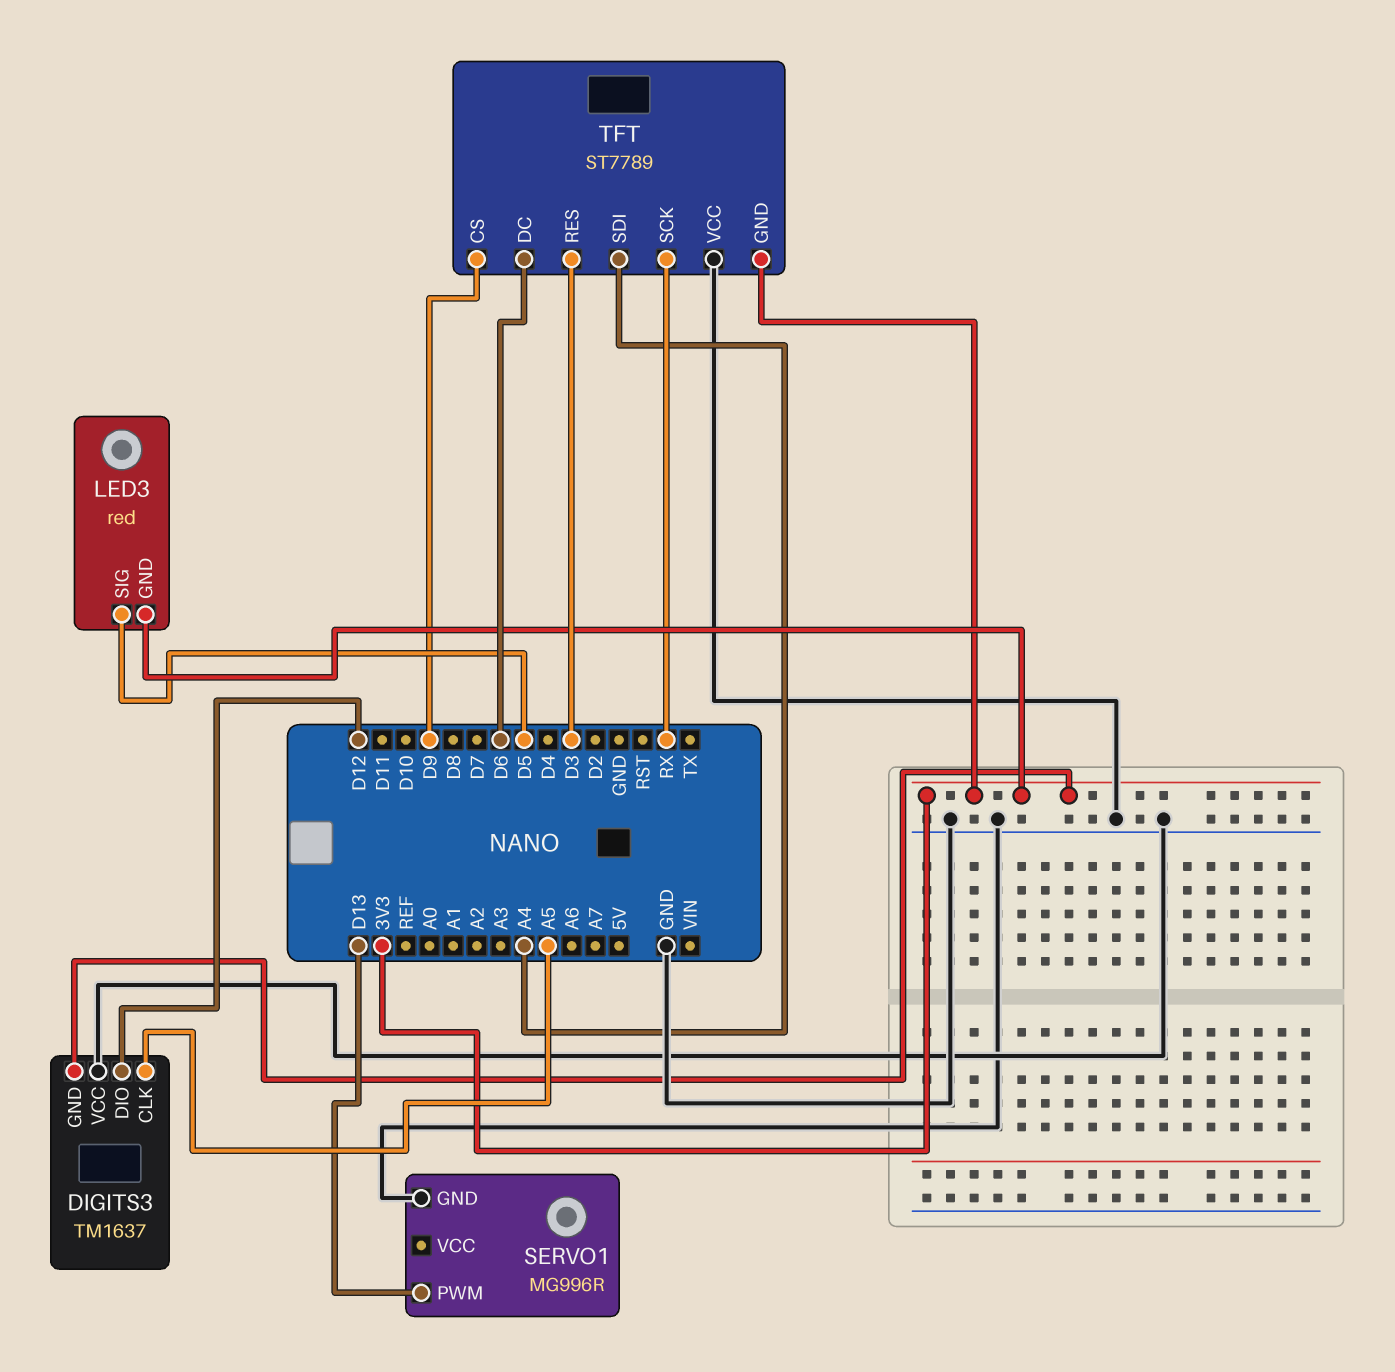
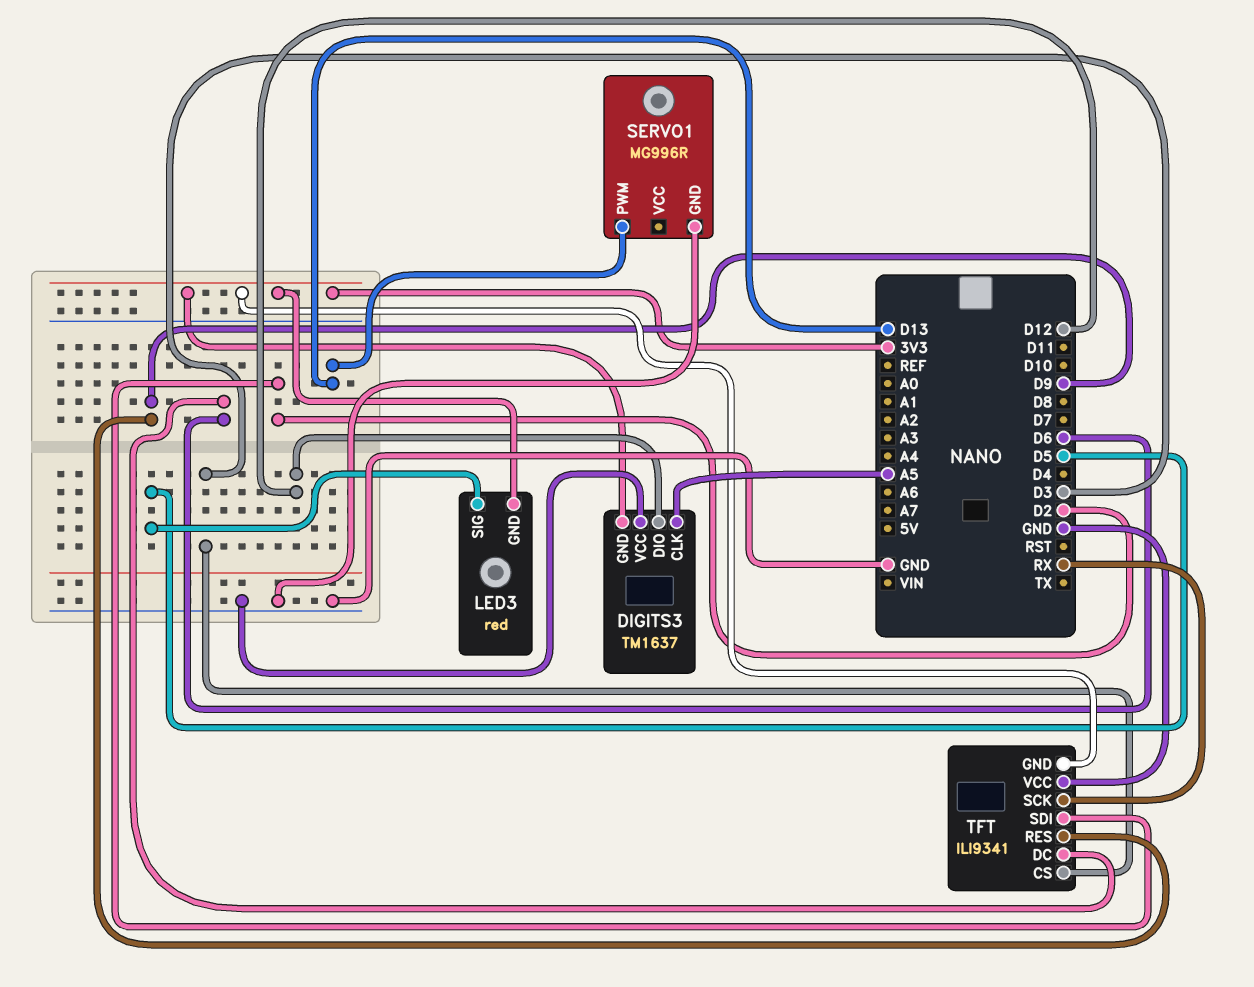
TFT: ST7789 -> ILI9341
TFT pin CS: D9 -> D3
TFT pin RES: D3 -> D9
TFT pin SDI: A4 -> D2

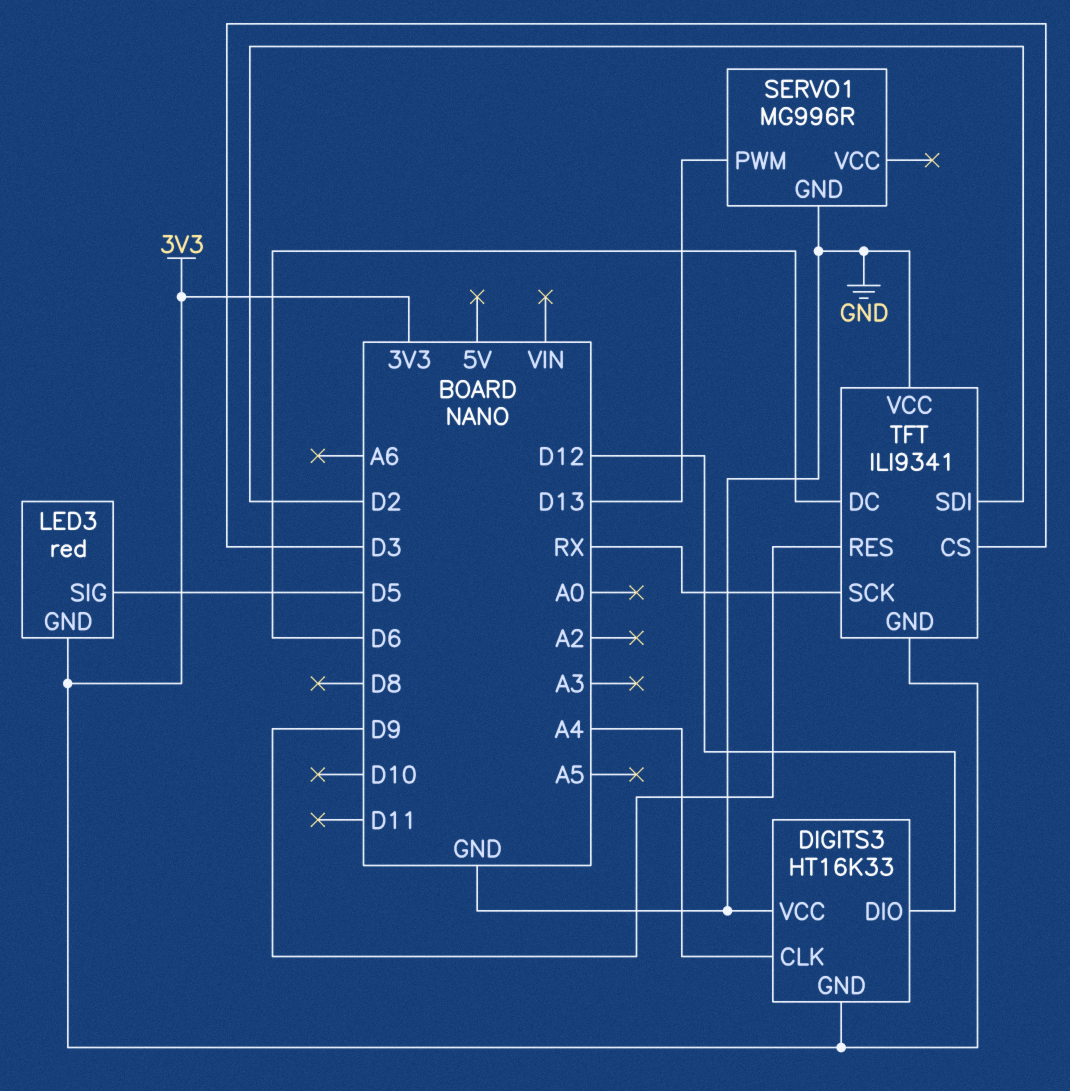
DIGITS3: TM1637 -> HT16K33
DIGITS3 pin CLK: A5 -> A4

